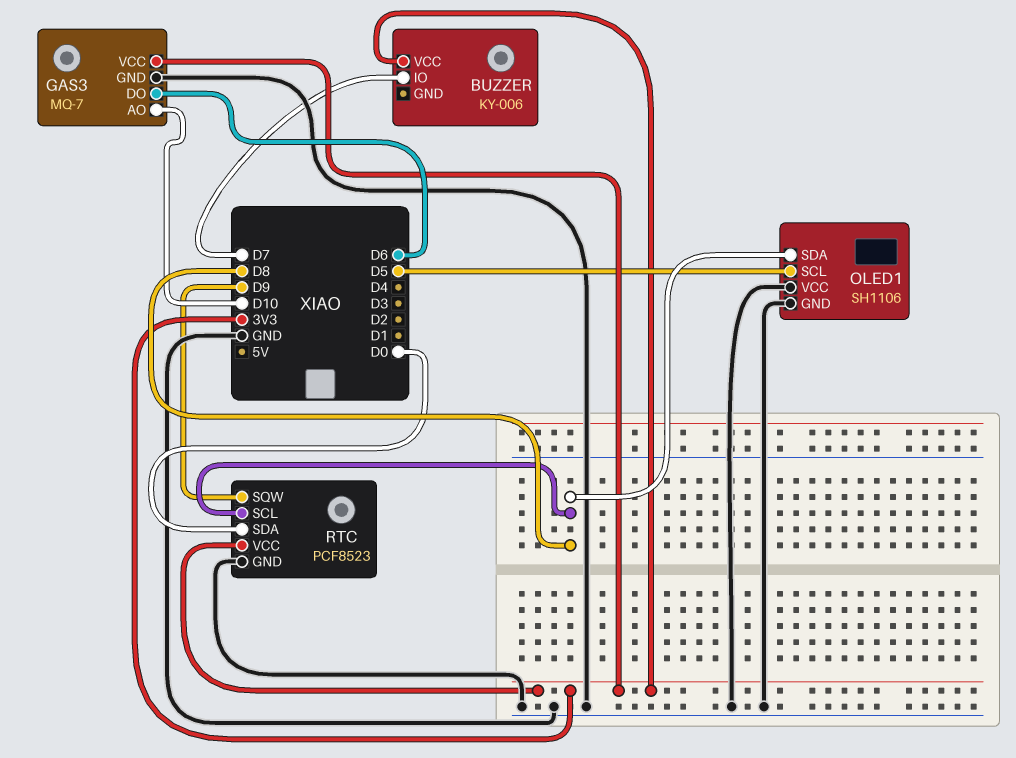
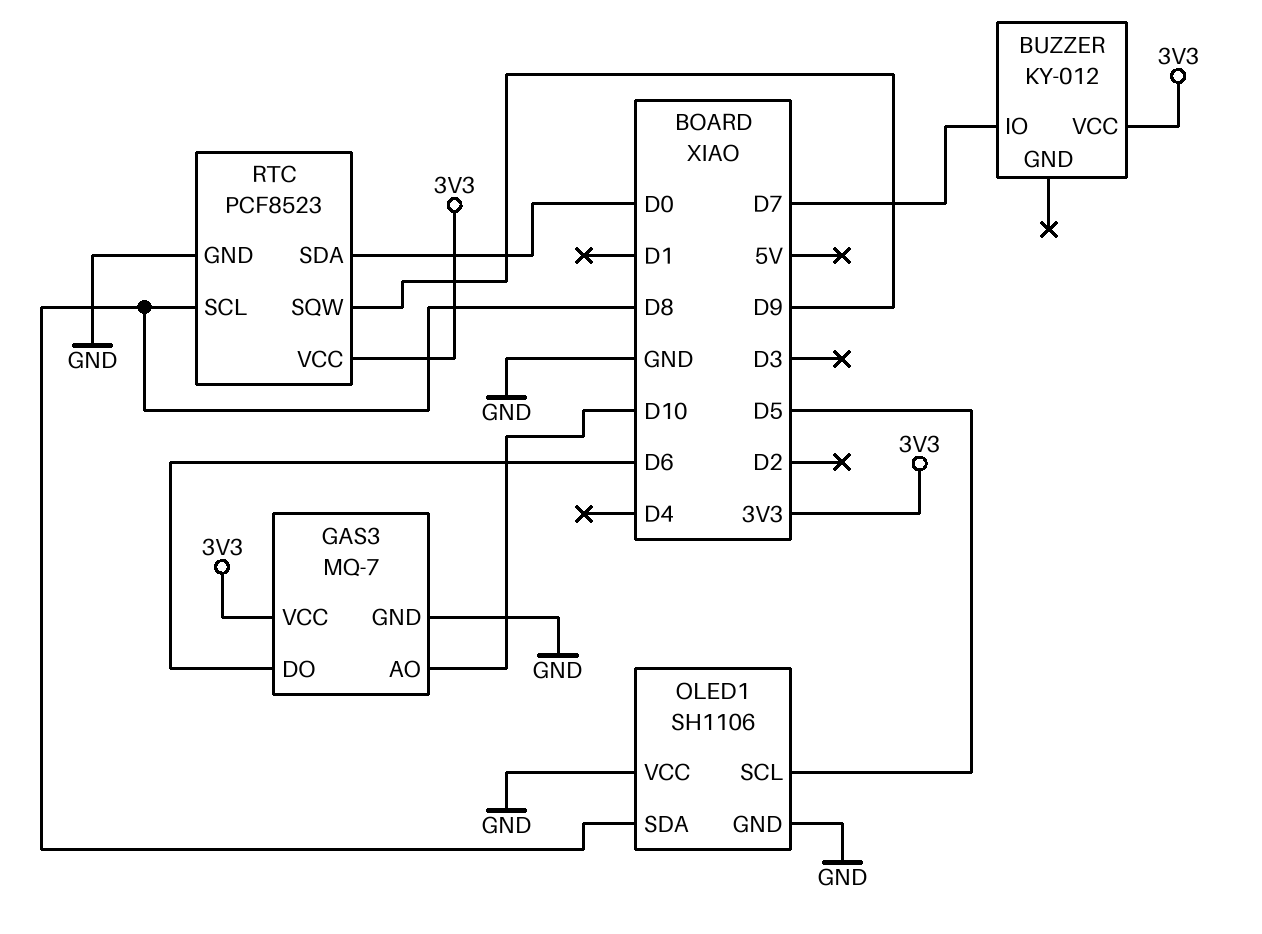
BUZZER: KY-006 -> KY-012

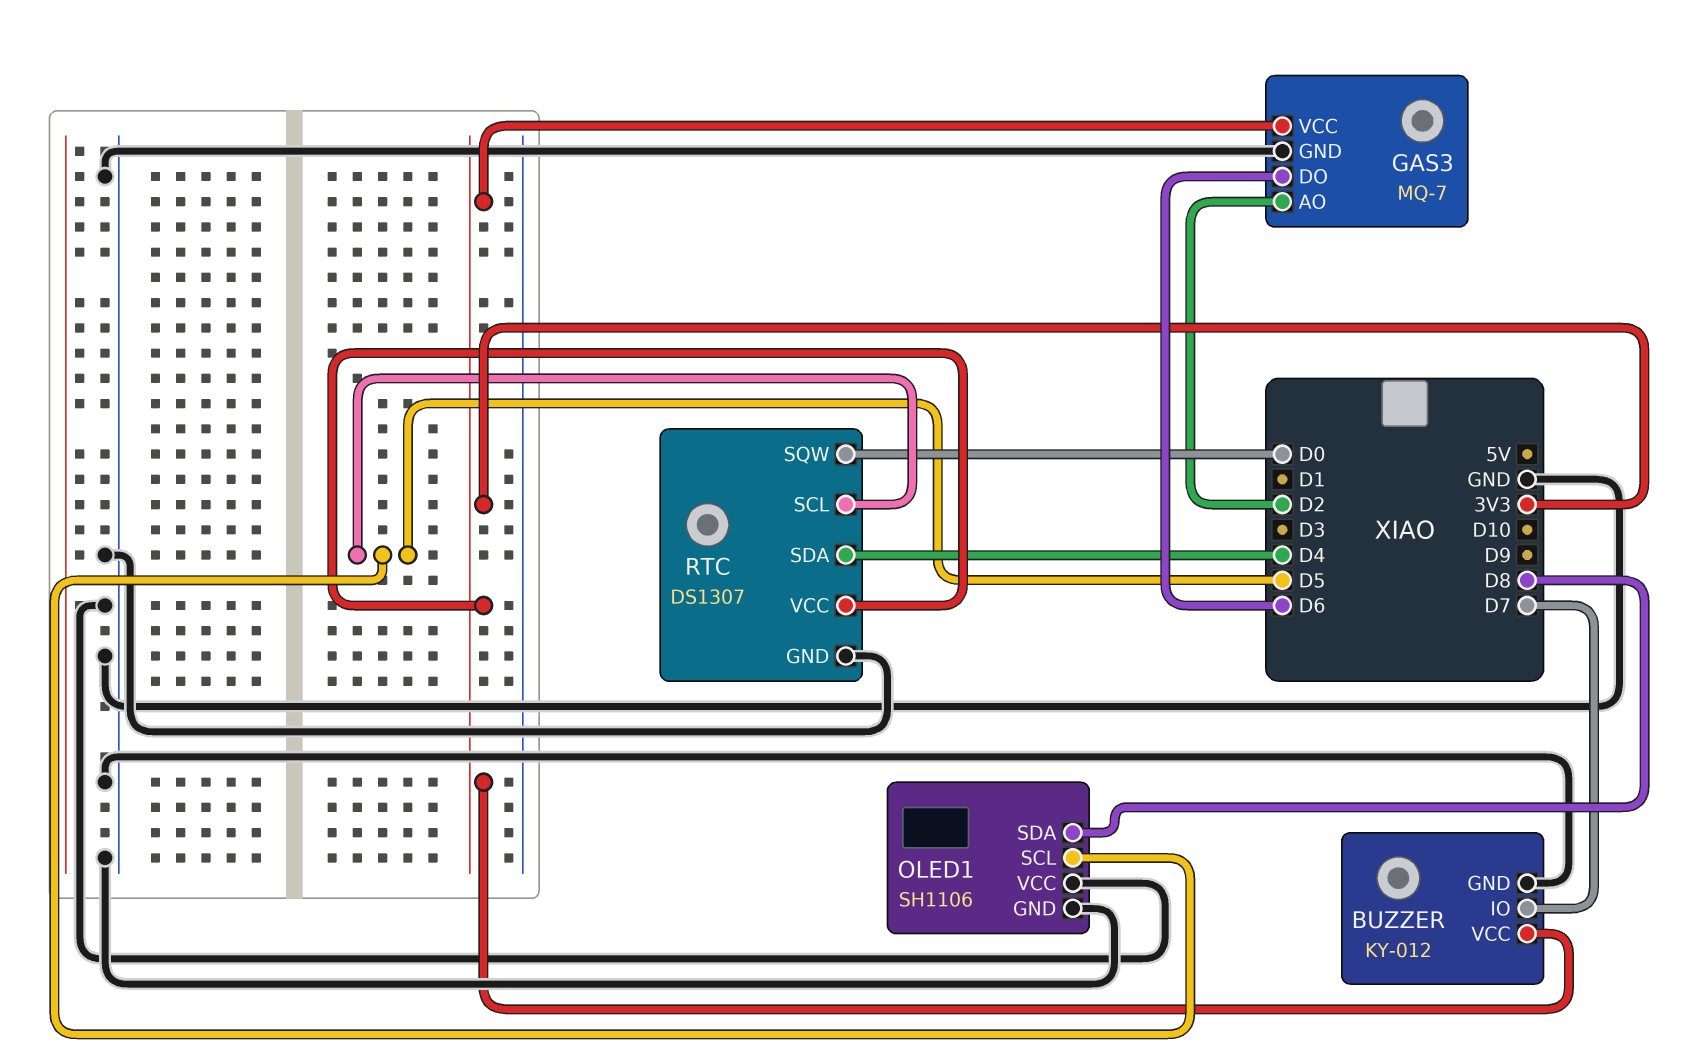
BUZZER pin GND: none -> GND
GAS3 pin AO: D10 -> D2
RTC: PCF8523 -> DS1307
RTC pin SCL: D8 -> D5
RTC pin SDA: D0 -> D4
RTC pin SQW: D9 -> D0

